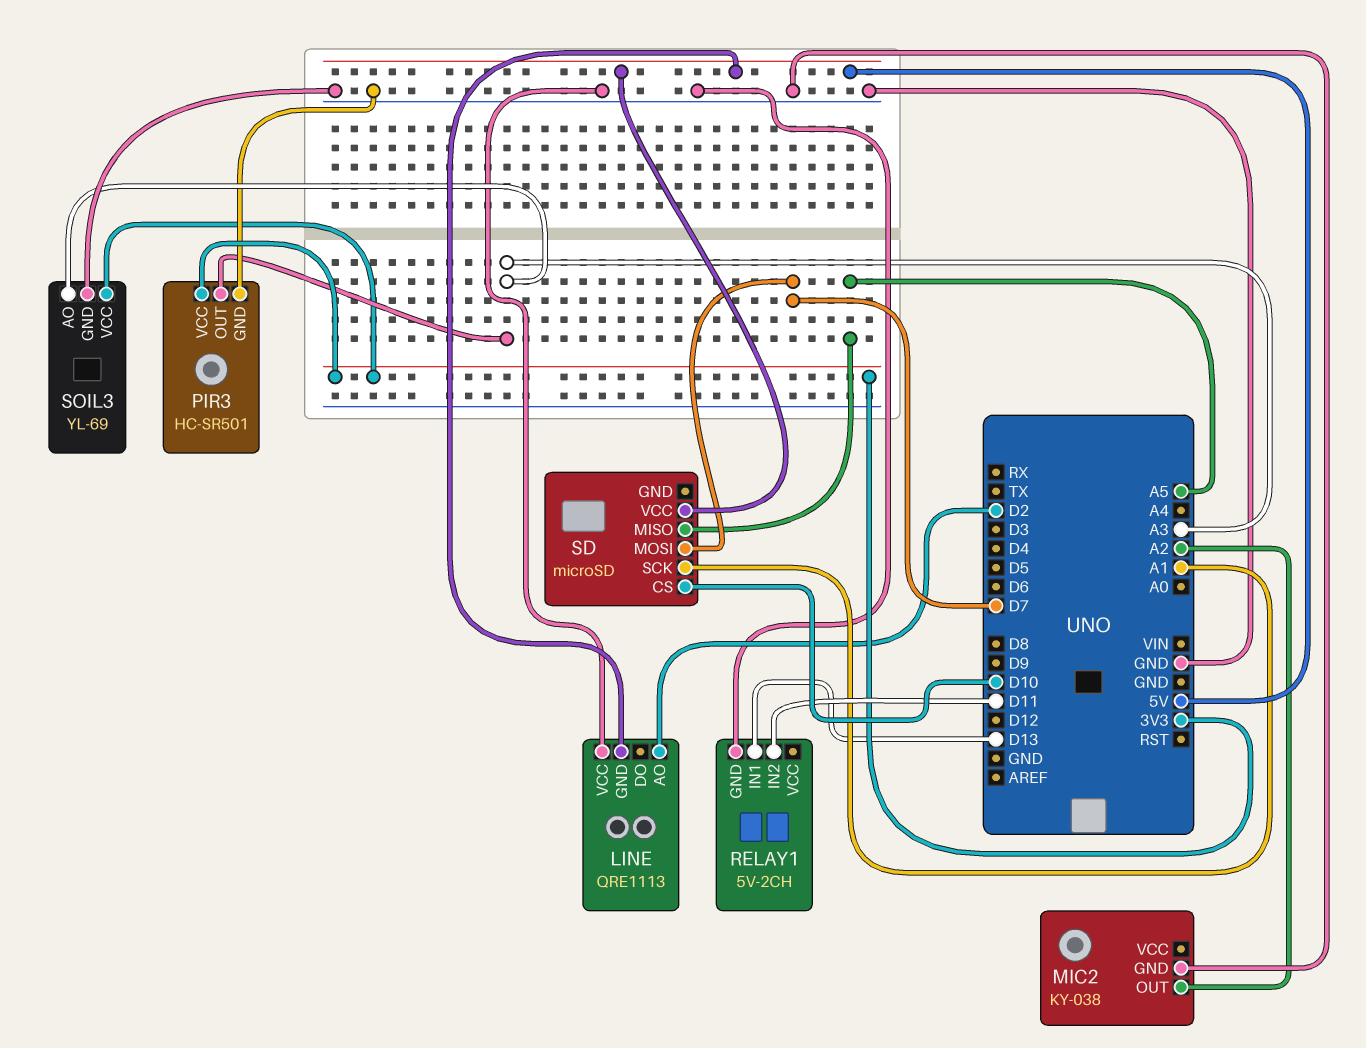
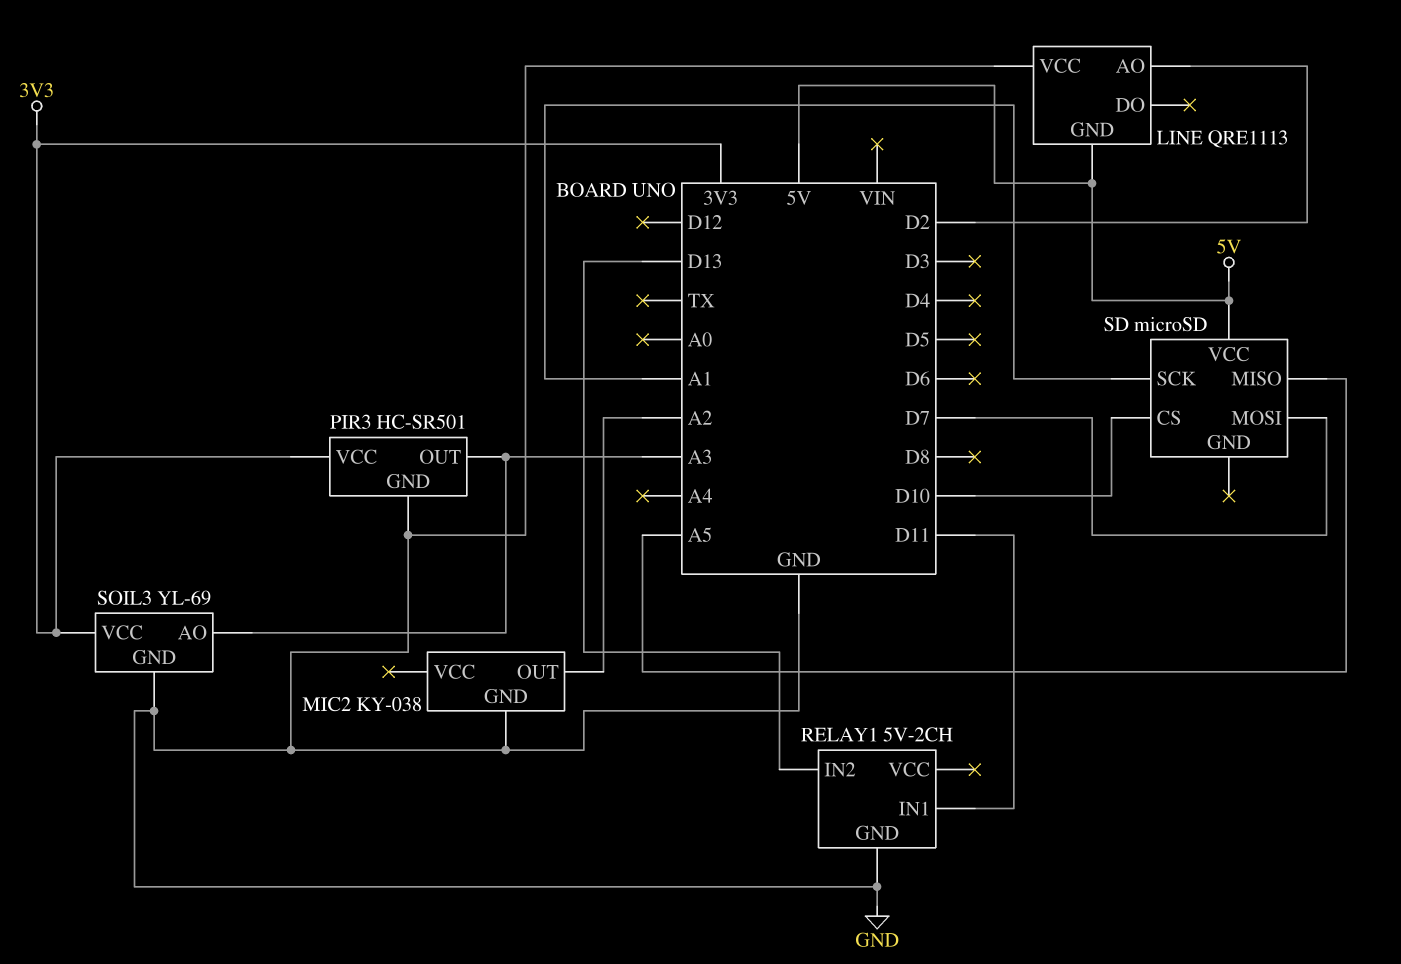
RELAY1 pin IN1: D13 -> D11
RELAY1 pin IN2: D11 -> D13

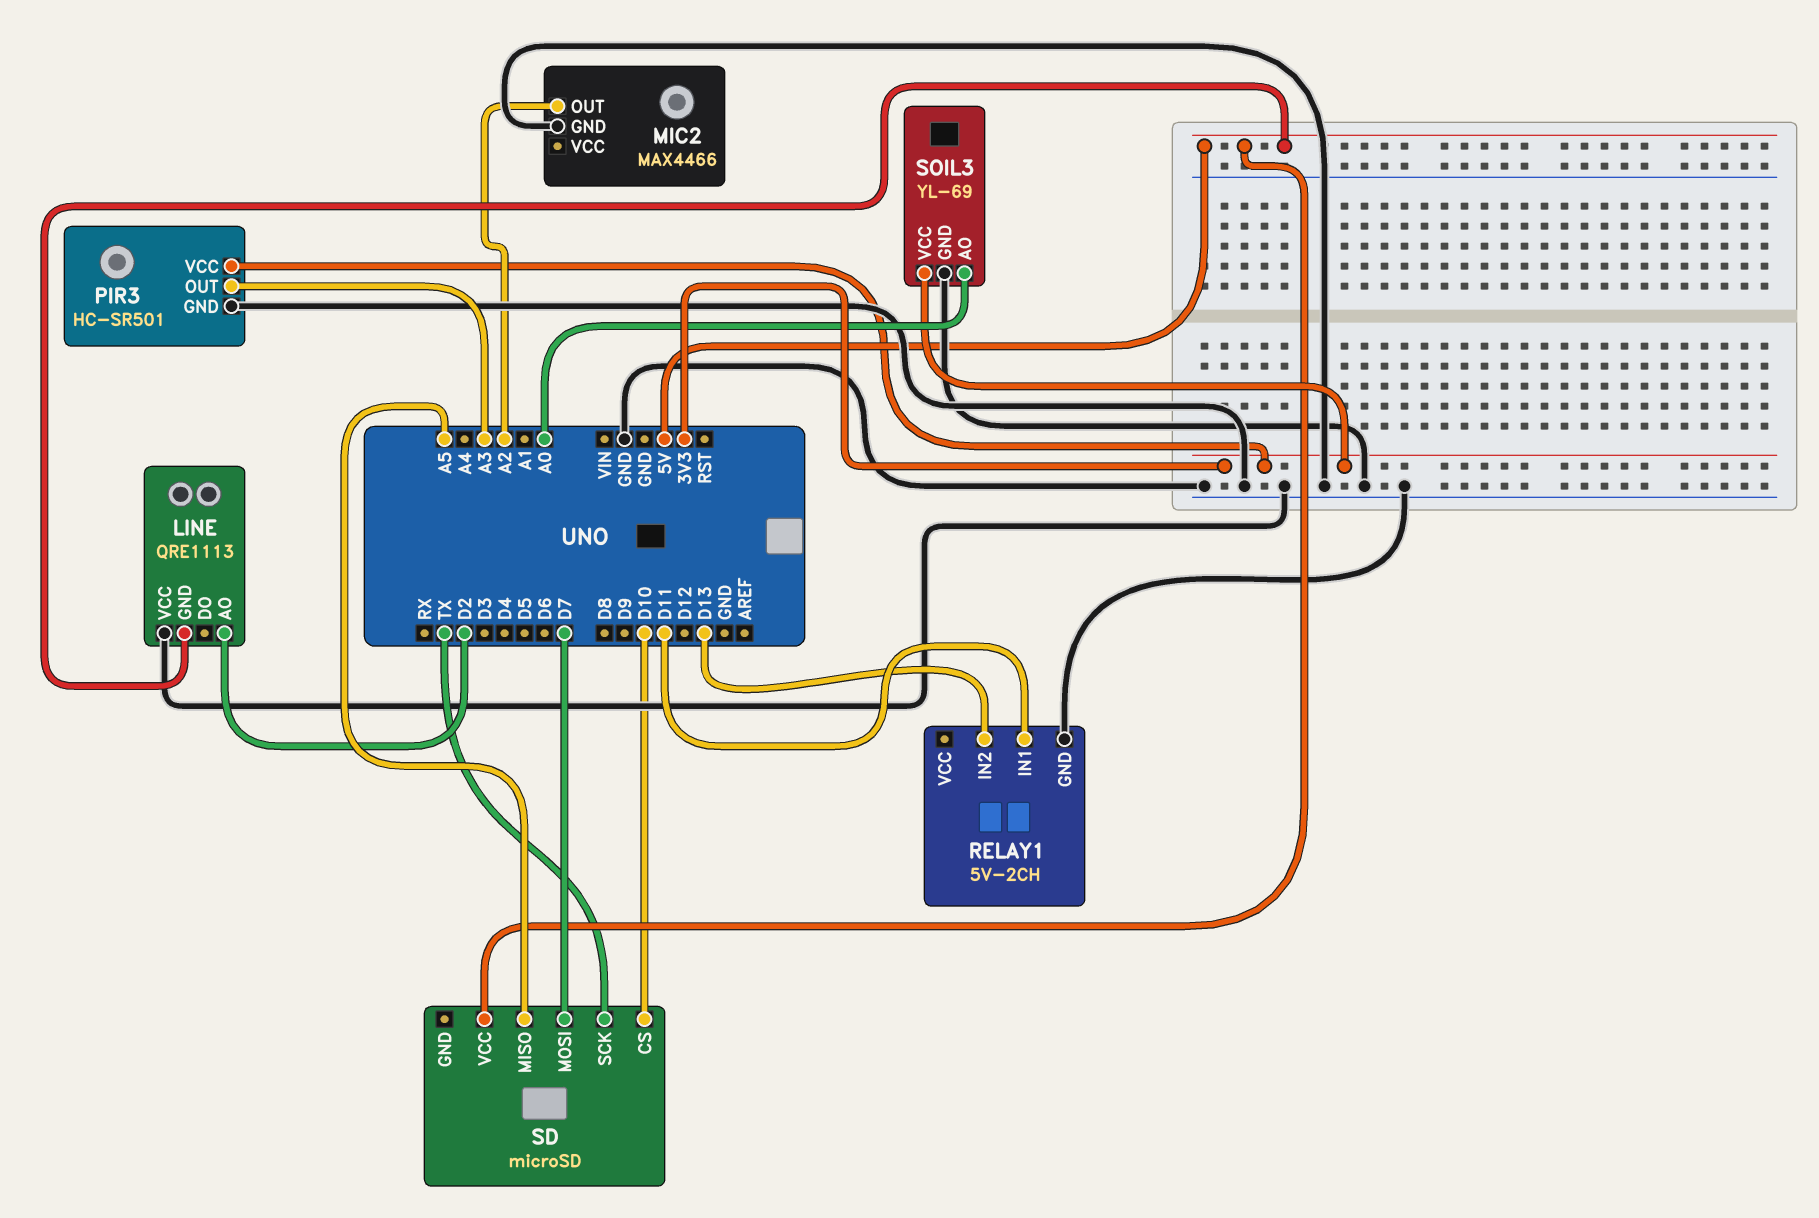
MIC2: KY-038 -> MAX4466
SD pin SCK: A1 -> TX
SOIL3 pin AO: A3 -> A0

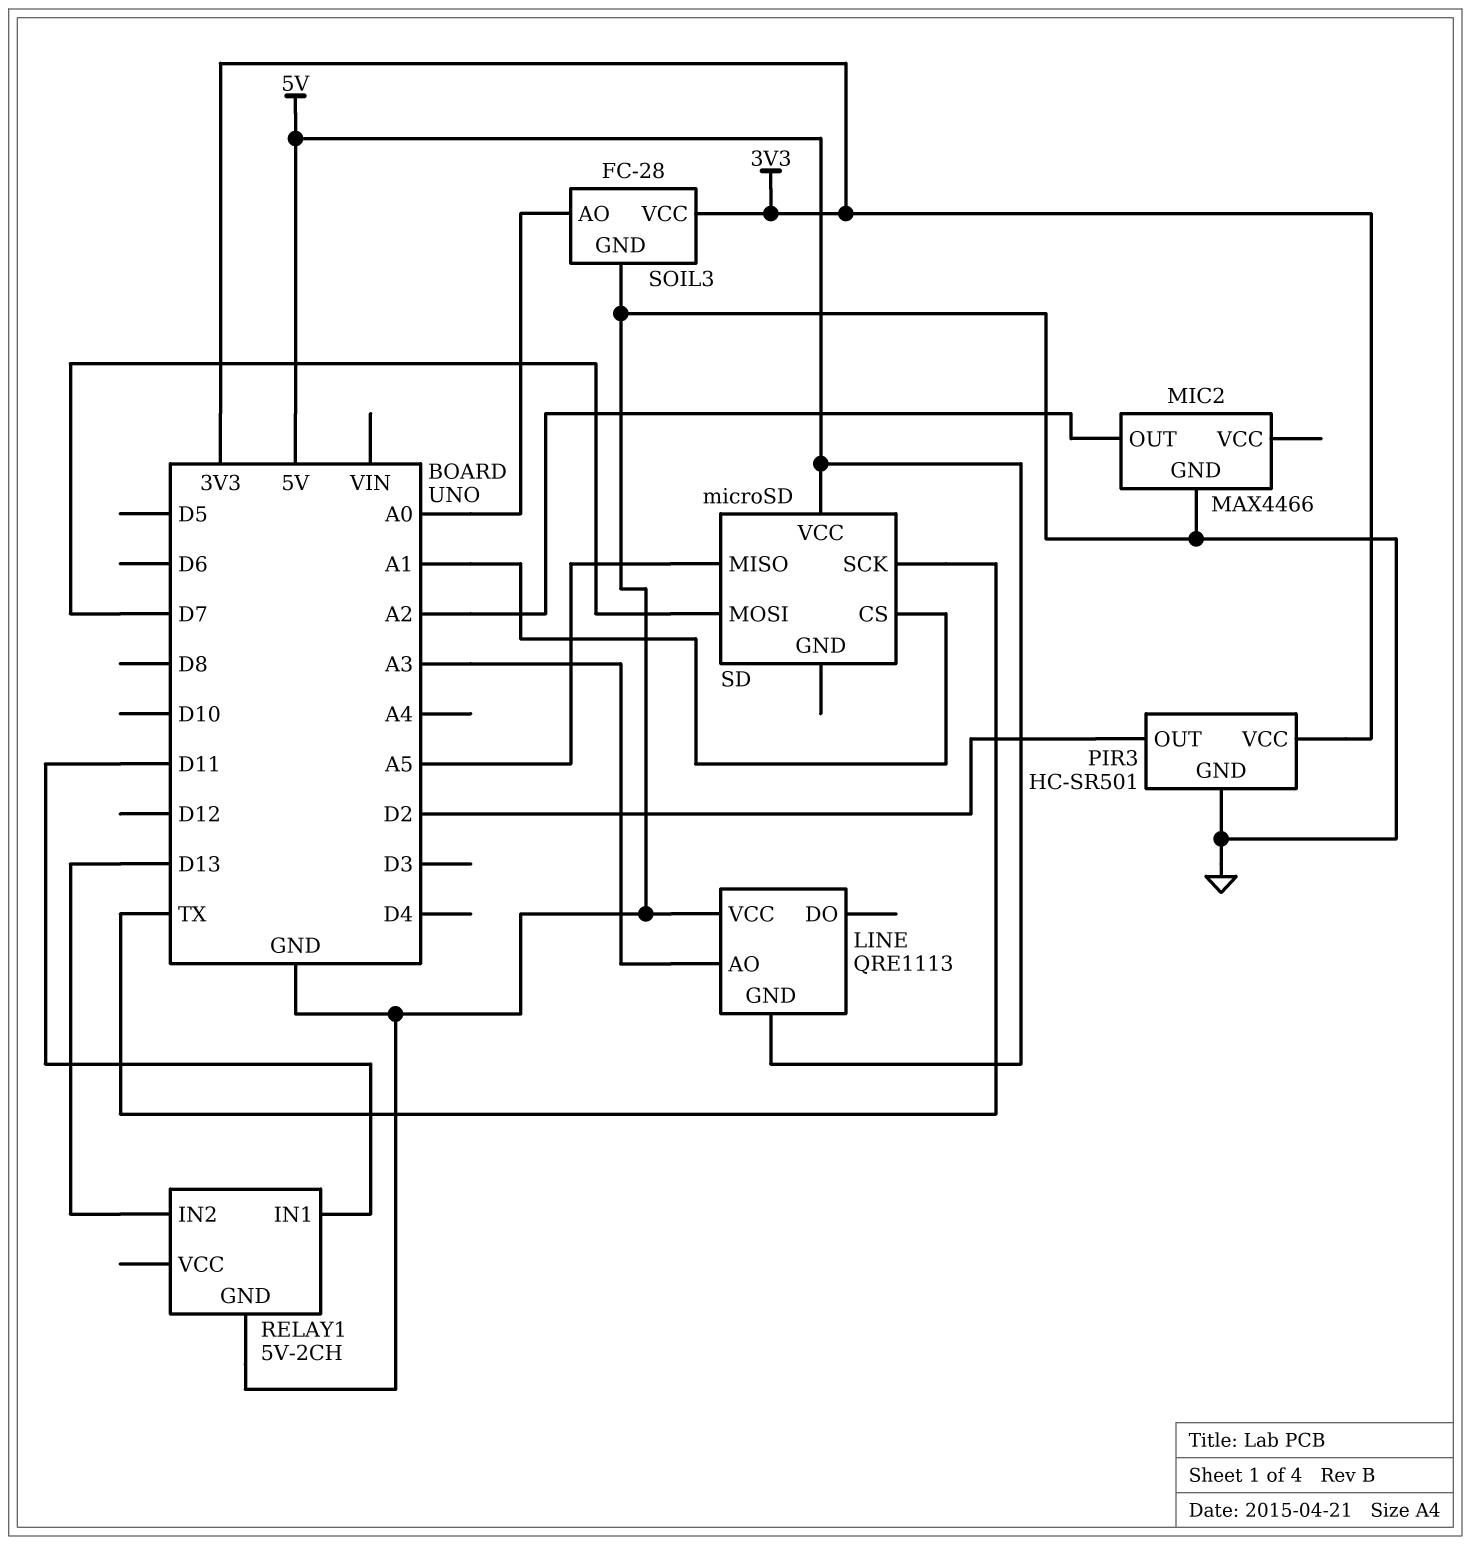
LINE pin AO: D2 -> A3
PIR3 pin OUT: A3 -> D2
SD pin CS: D10 -> A1
SOIL3: YL-69 -> FC-28

